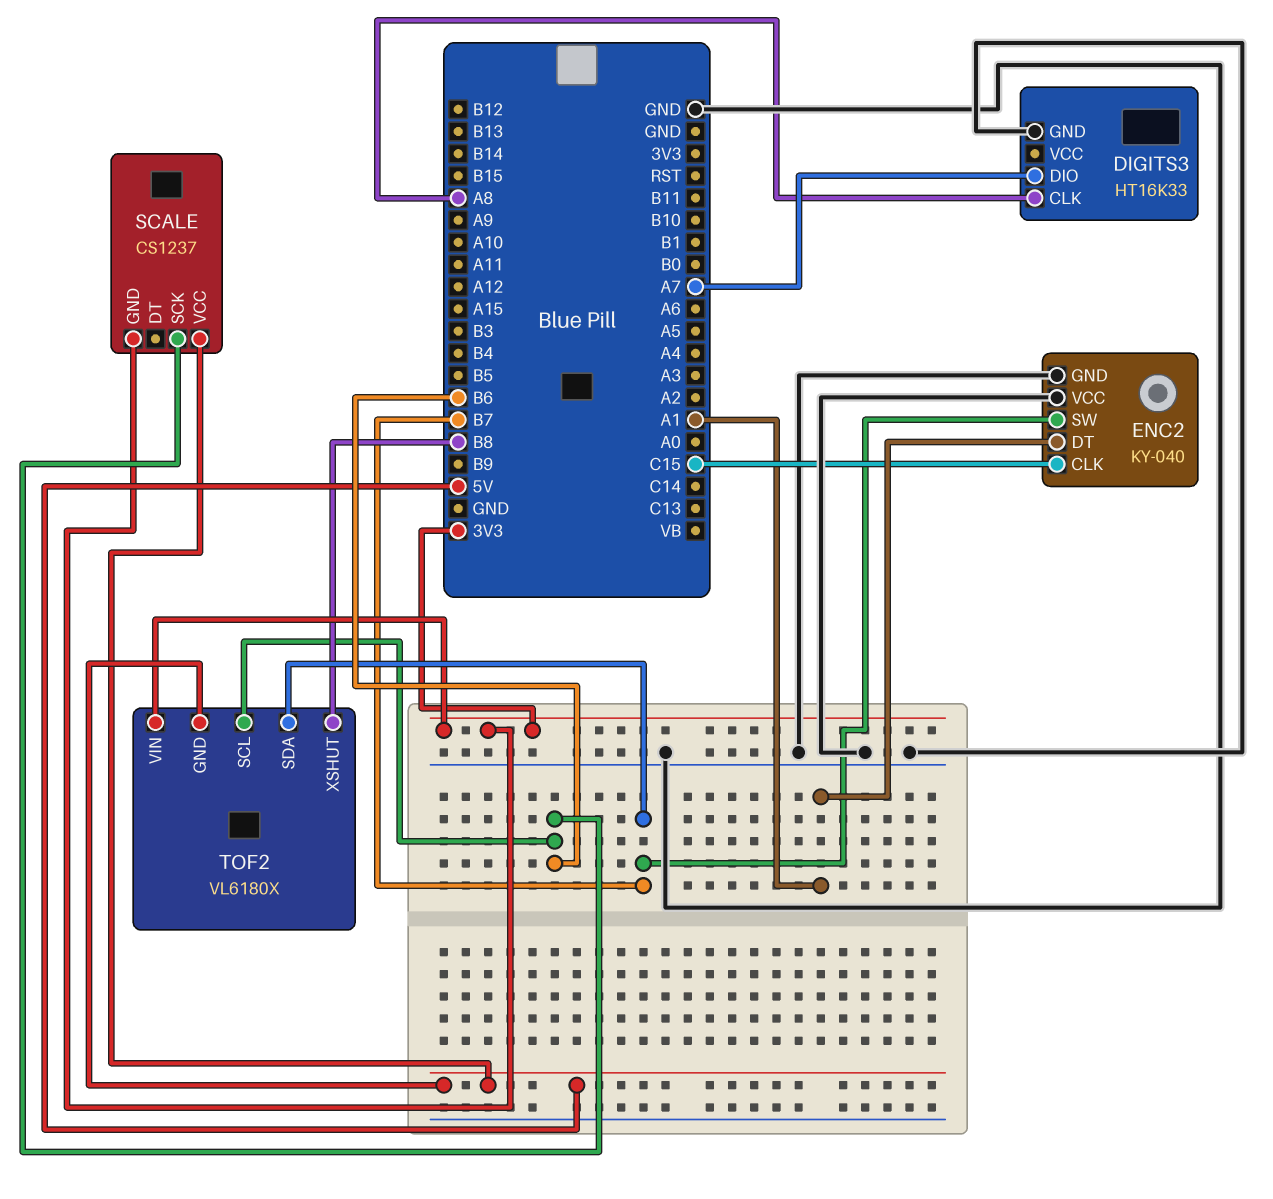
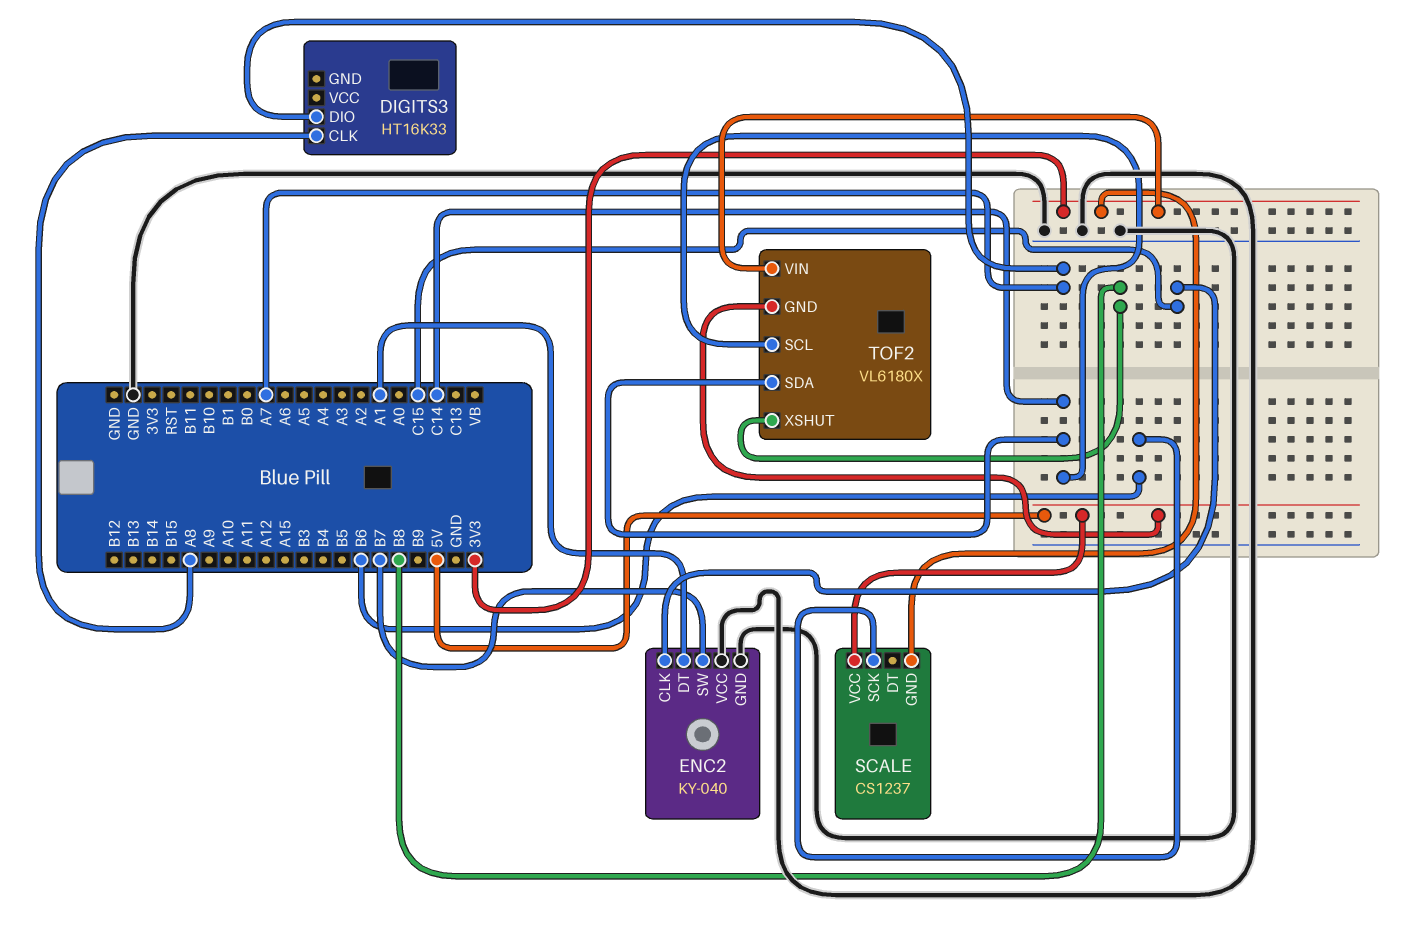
DIGITS3 pin GND: GND -> none
TOF2 pin SCL: B6 -> C14
TOF2 pin SDA: B7 -> C14

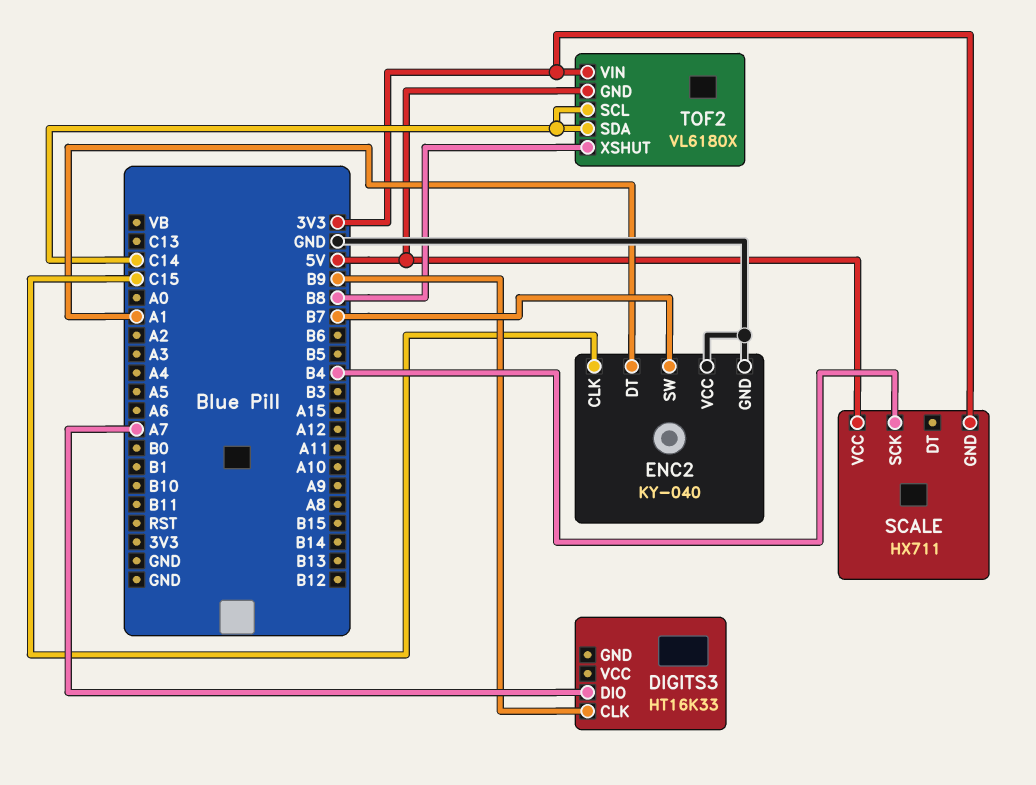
DIGITS3 pin CLK: A8 -> B9
SCALE: CS1237 -> HX711
SCALE pin SCK: B6 -> B4

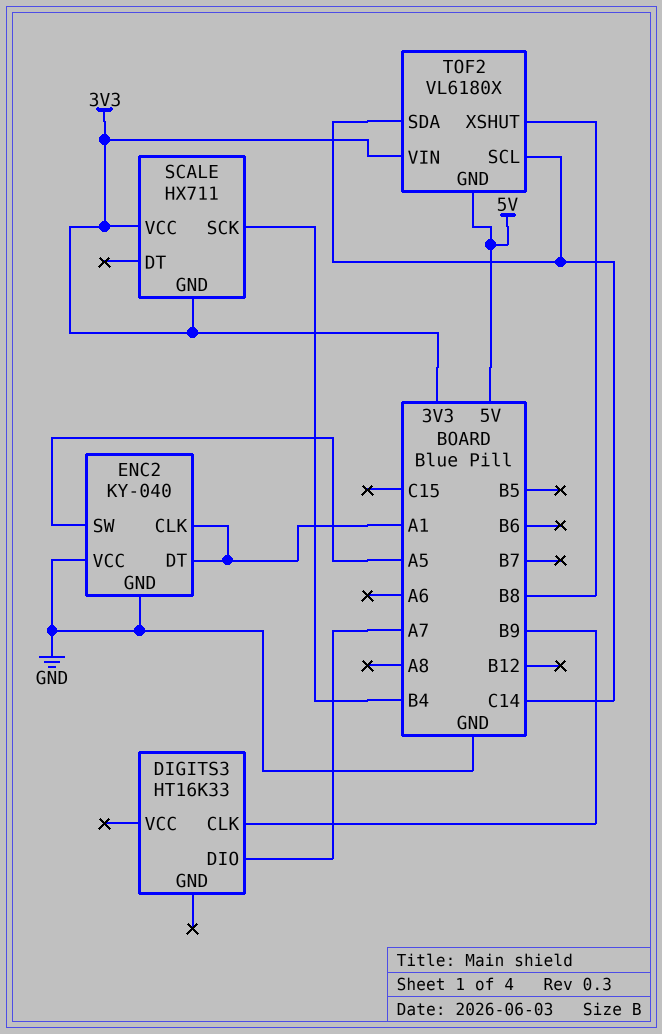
ENC2 pin CLK: C15 -> A1
ENC2 pin SW: B7 -> A5
SCALE pin VCC: 5V -> 3V3

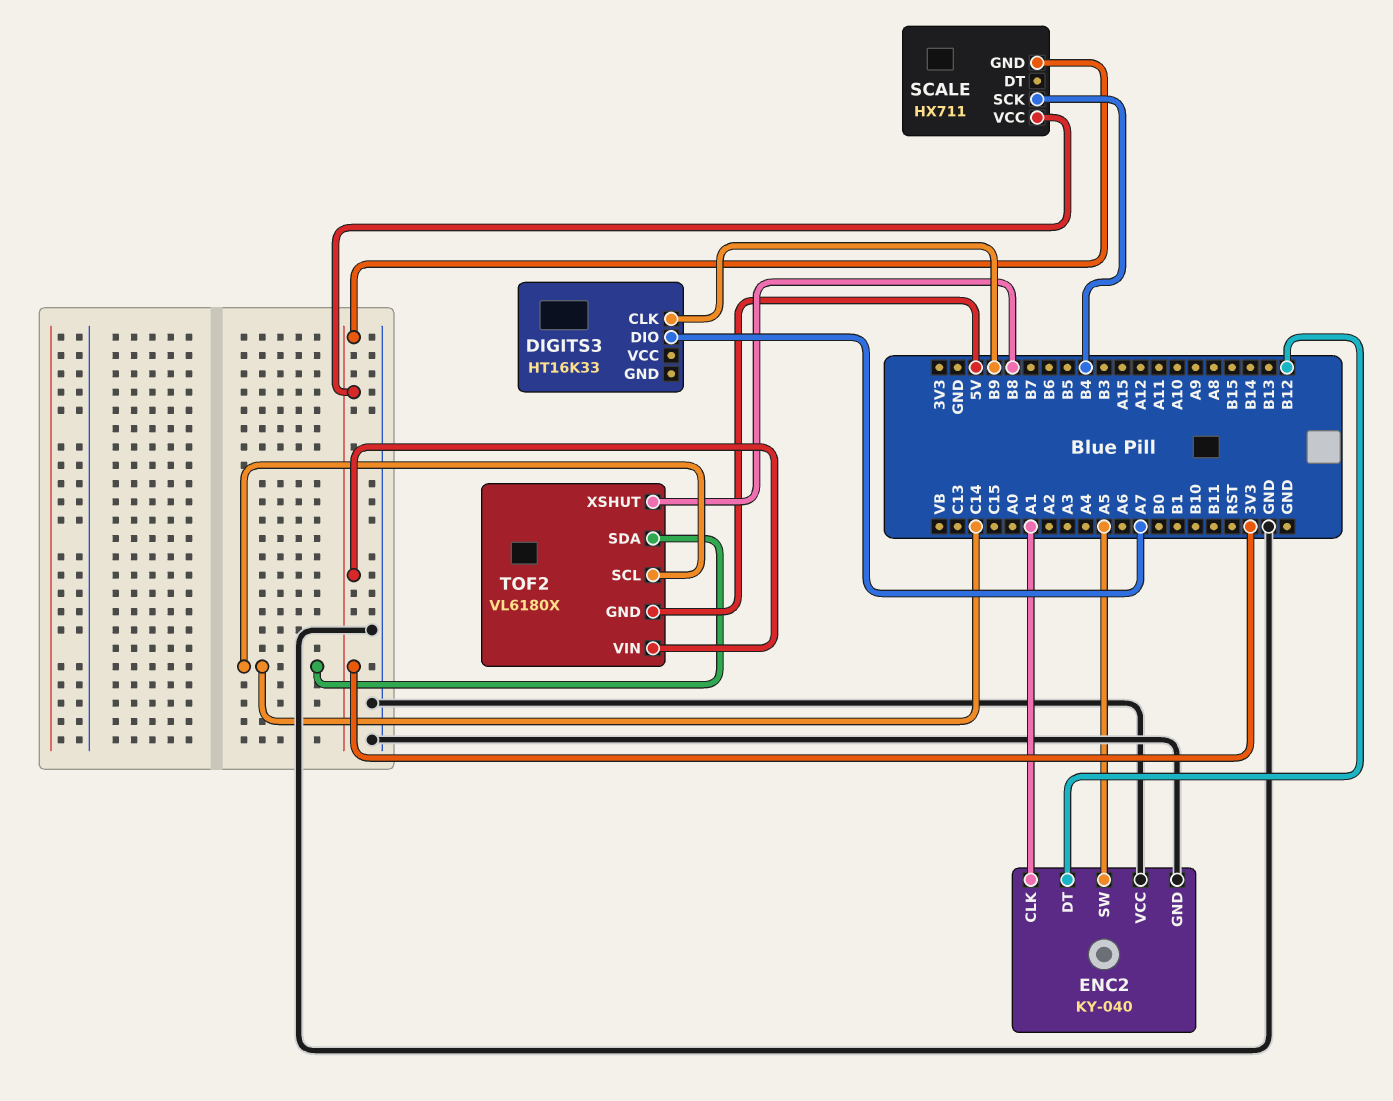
ENC2 pin DT: A1 -> B12

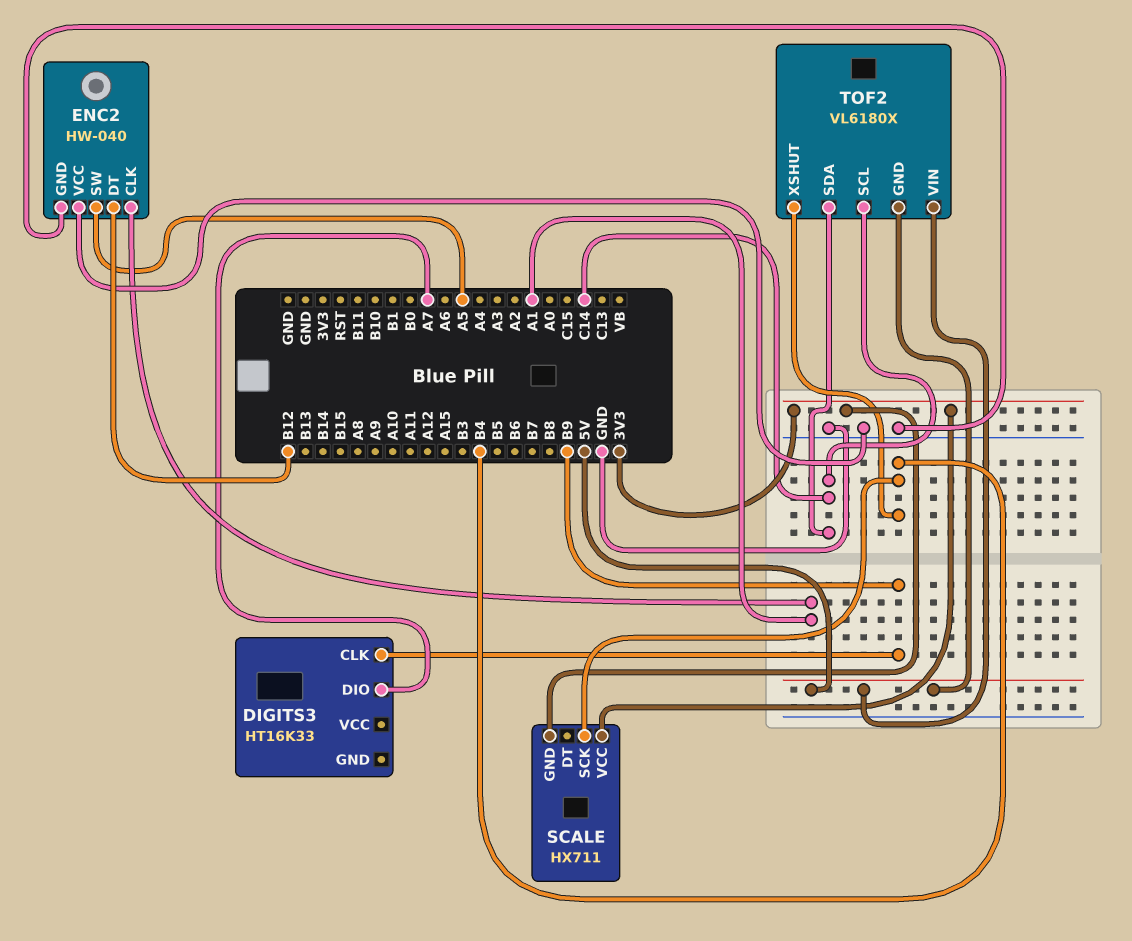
ENC2: KY-040 -> HW-040
TOF2 pin VIN: 3V3 -> 5V
TOF2 pin XSHUT: B8 -> B4

